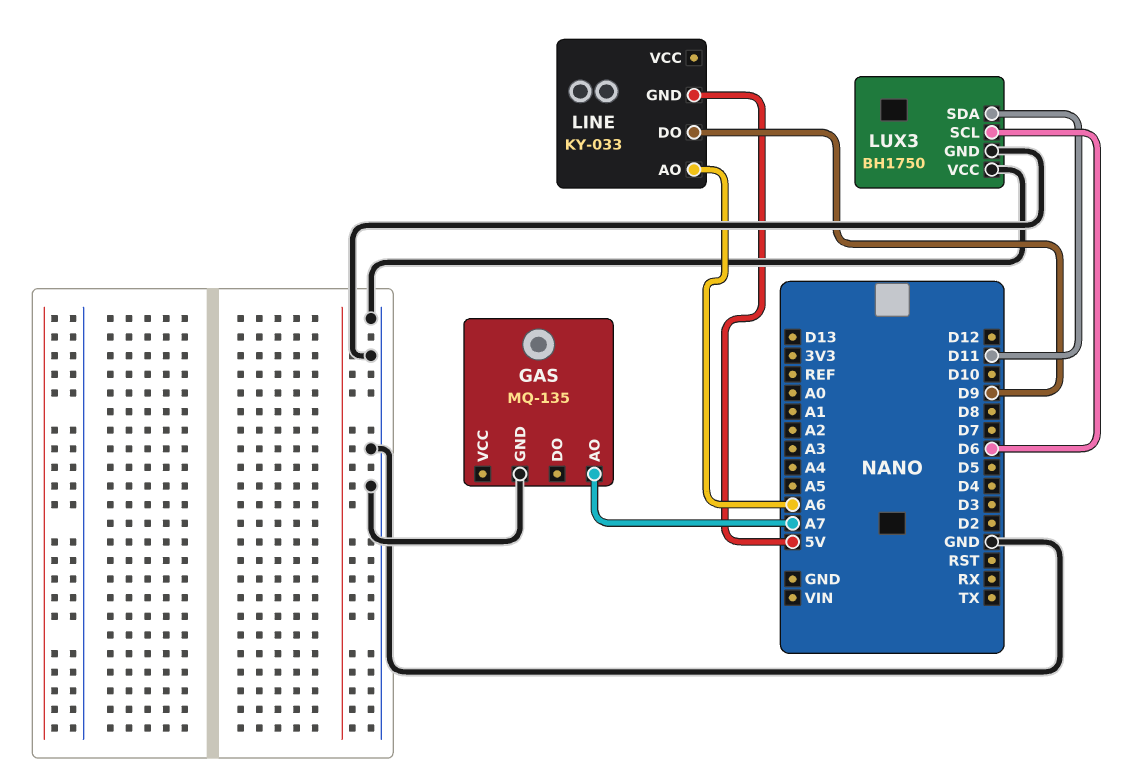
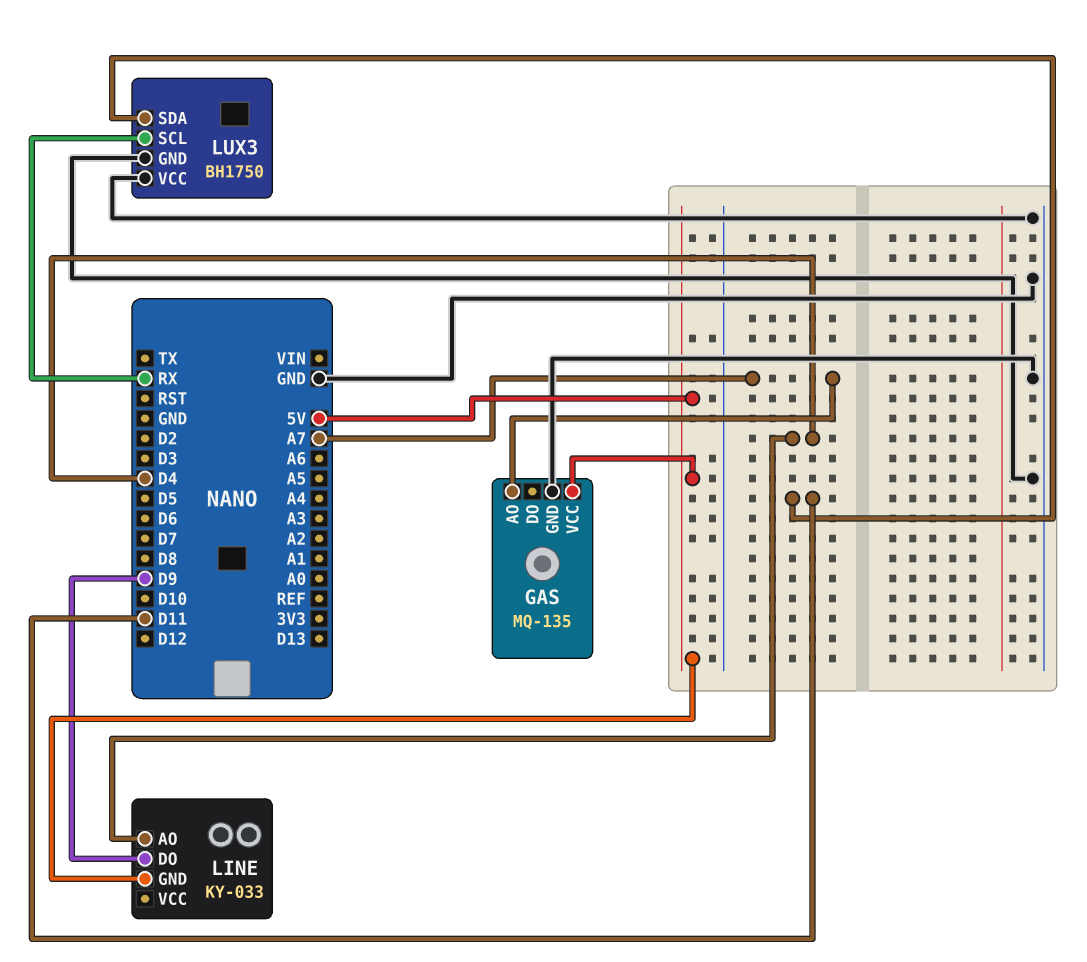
GAS pin VCC: none -> 5V
LINE pin AO: A6 -> D4
LUX3 pin SCL: D6 -> RX

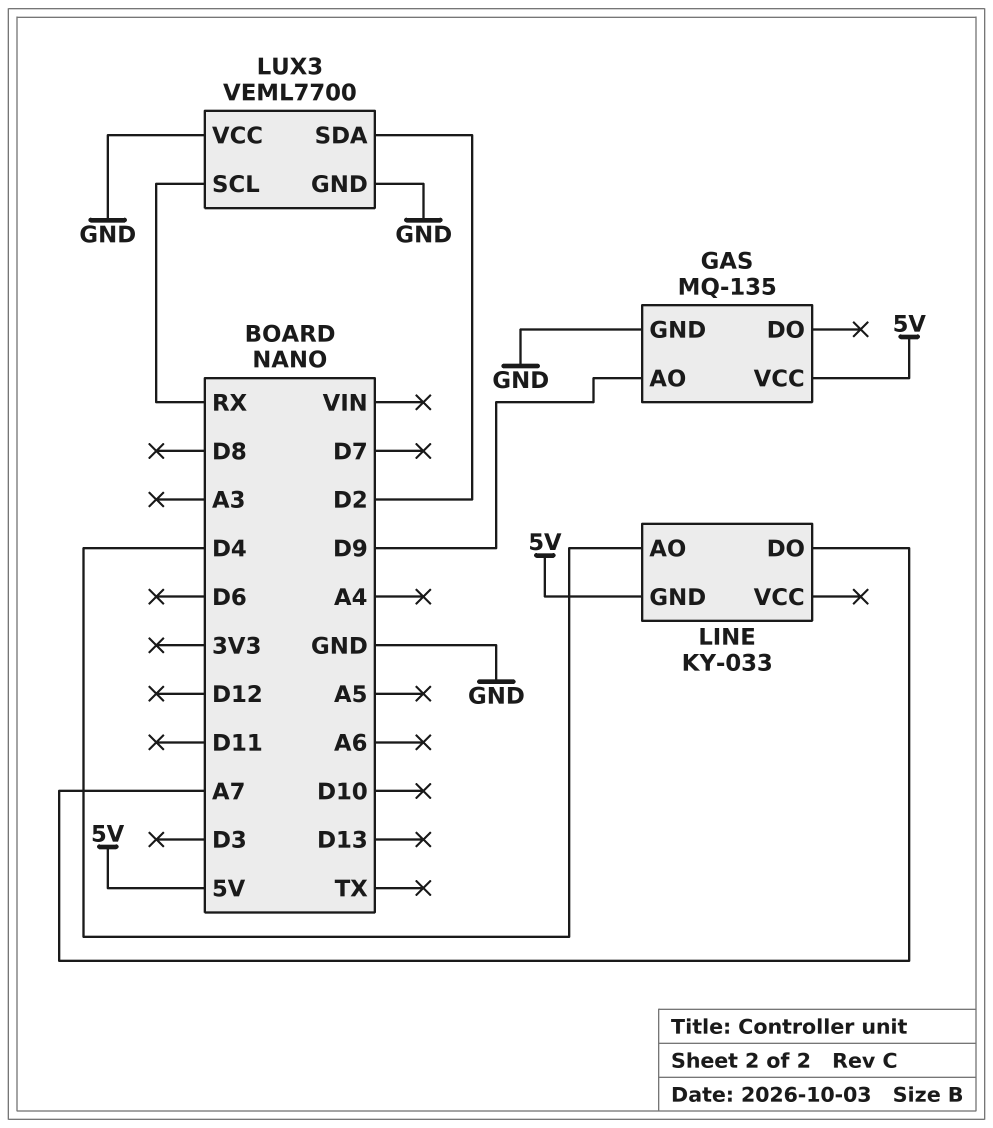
GAS pin AO: A7 -> D9
LINE pin DO: D9 -> A7
LUX3: BH1750 -> VEML7700
LUX3 pin SDA: D11 -> D2

